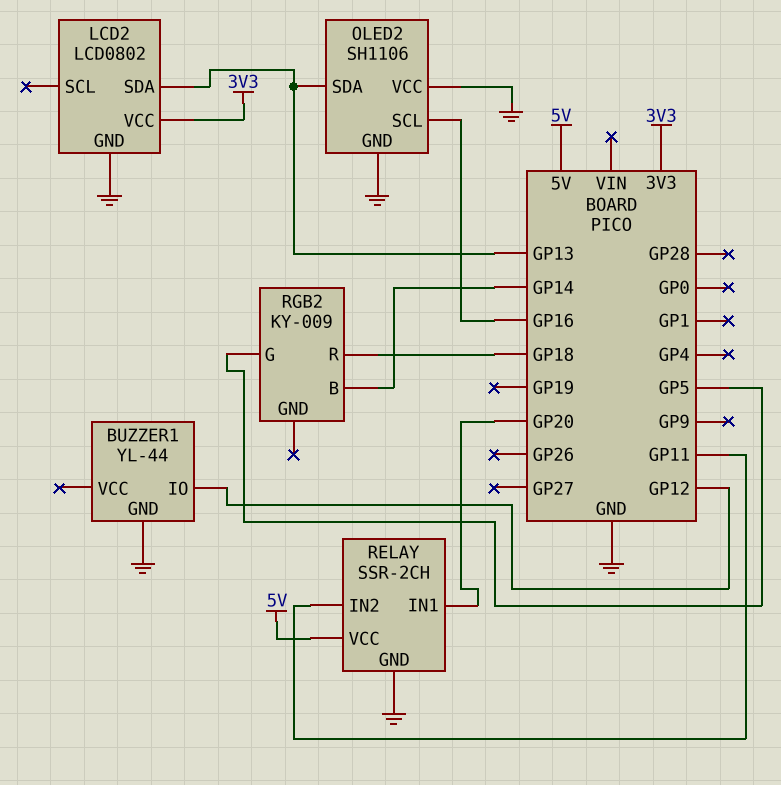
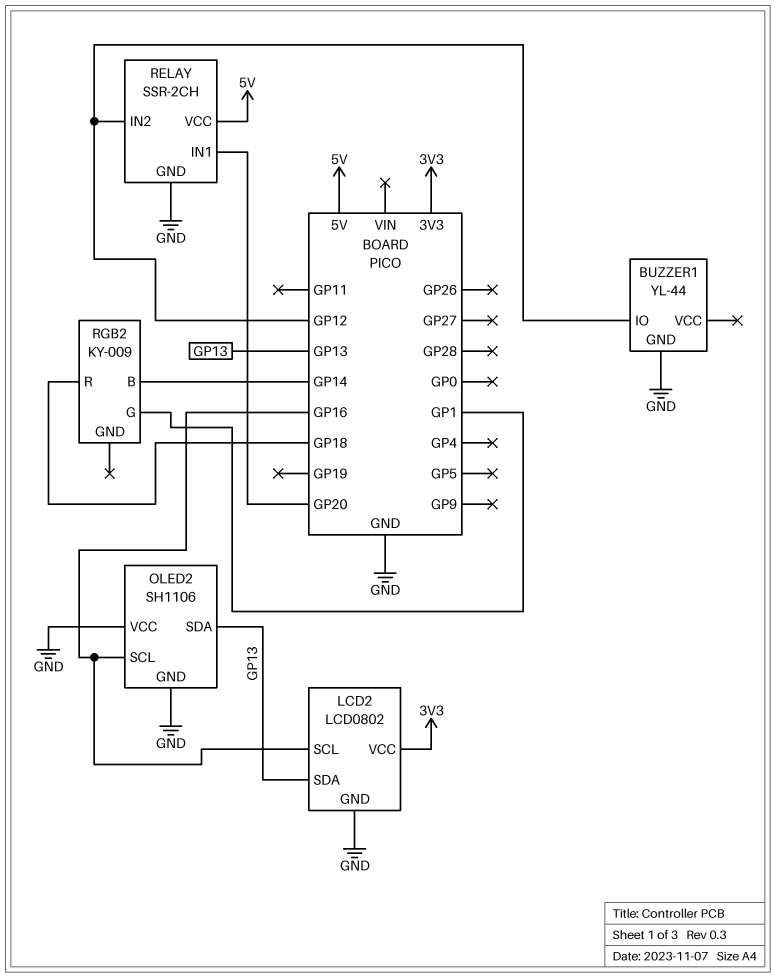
LCD2 pin SCL: none -> GP16
RELAY pin IN2: GP11 -> GP12
RGB2 pin G: GP5 -> GP1

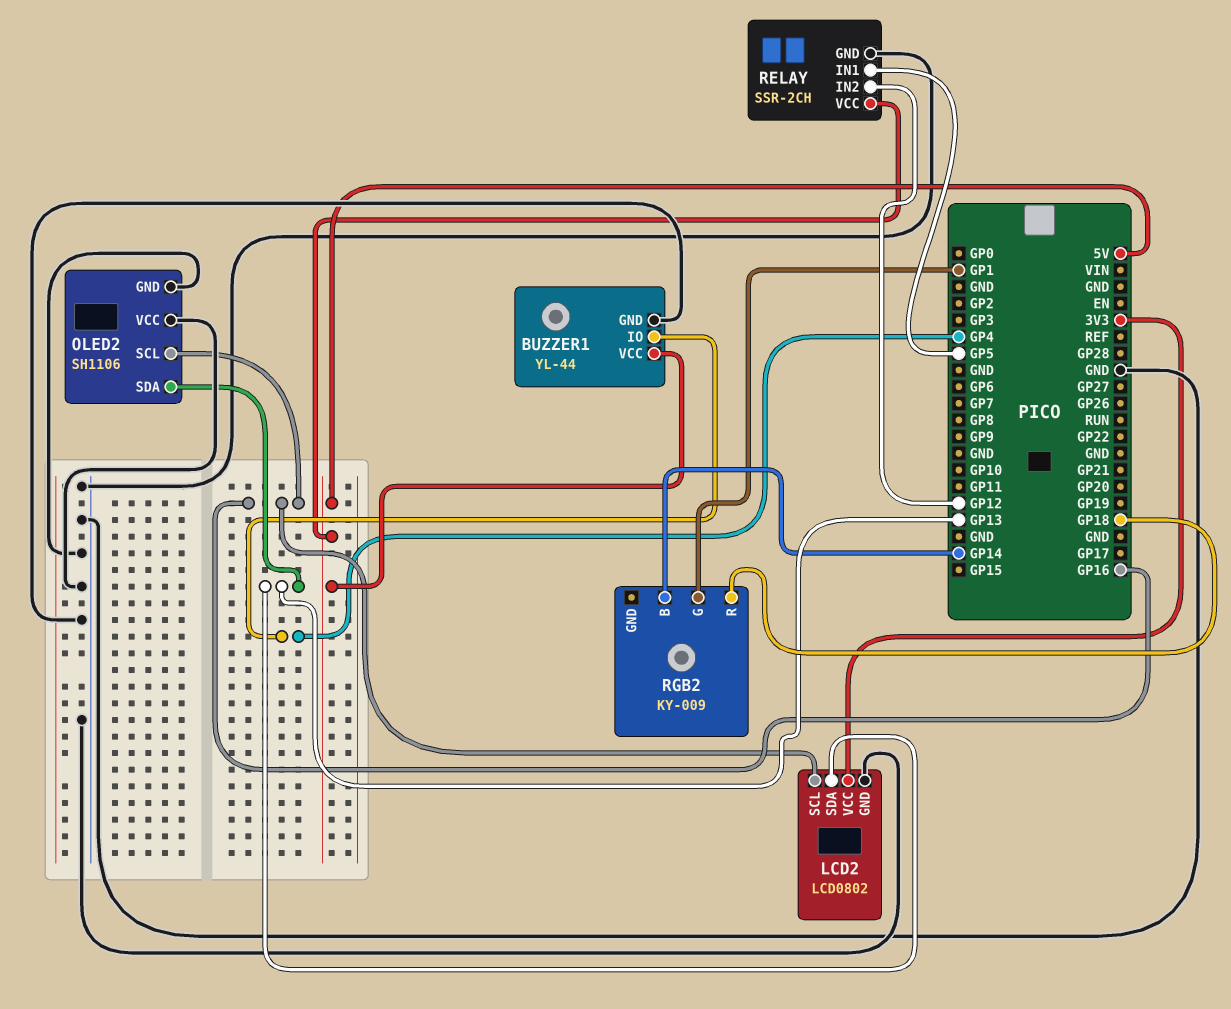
BUZZER1 pin IO: GP12 -> GP4
BUZZER1 pin VCC: none -> 5V
RELAY pin IN1: GP20 -> GP5

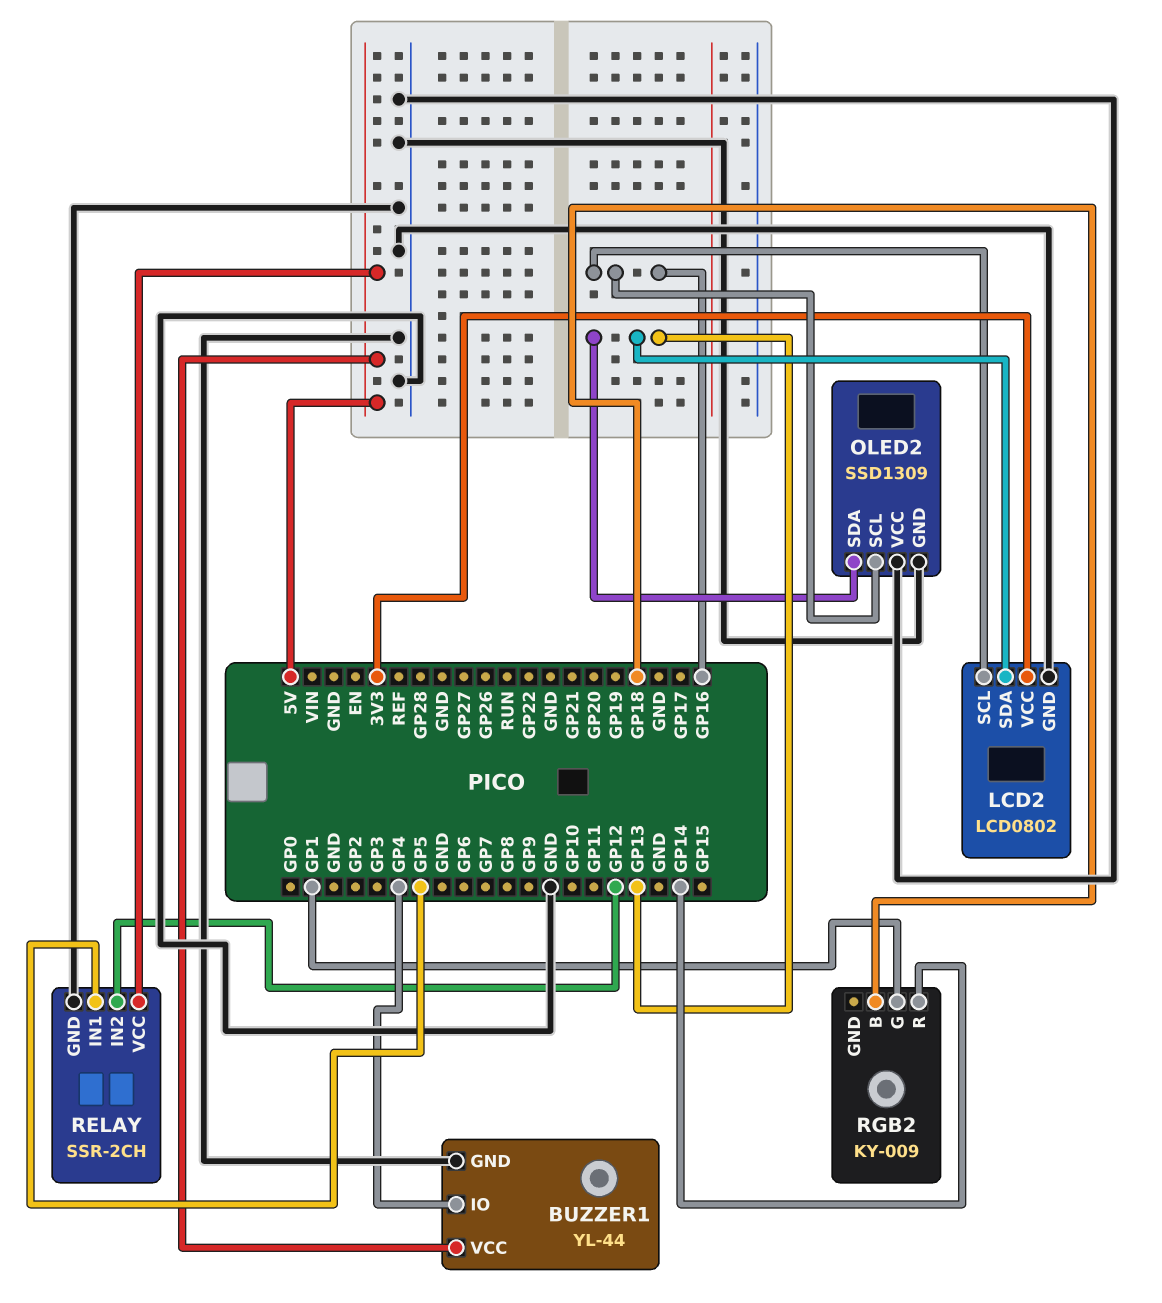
OLED2: SH1106 -> SSD1309
RGB2 pin B: GP14 -> GP18
RGB2 pin R: GP18 -> GP14

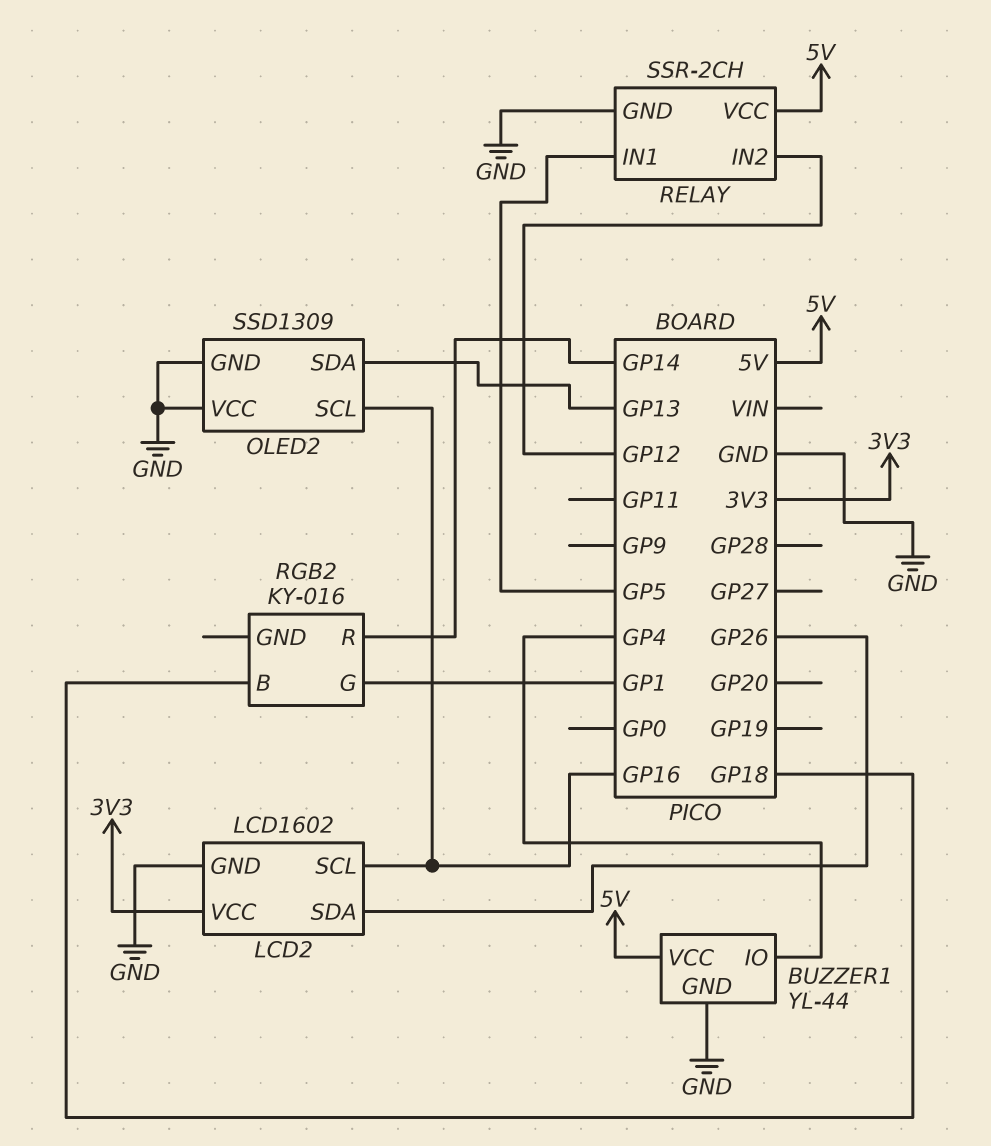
LCD2: LCD0802 -> LCD1602
LCD2 pin SDA: GP13 -> GP26
RGB2: KY-009 -> KY-016

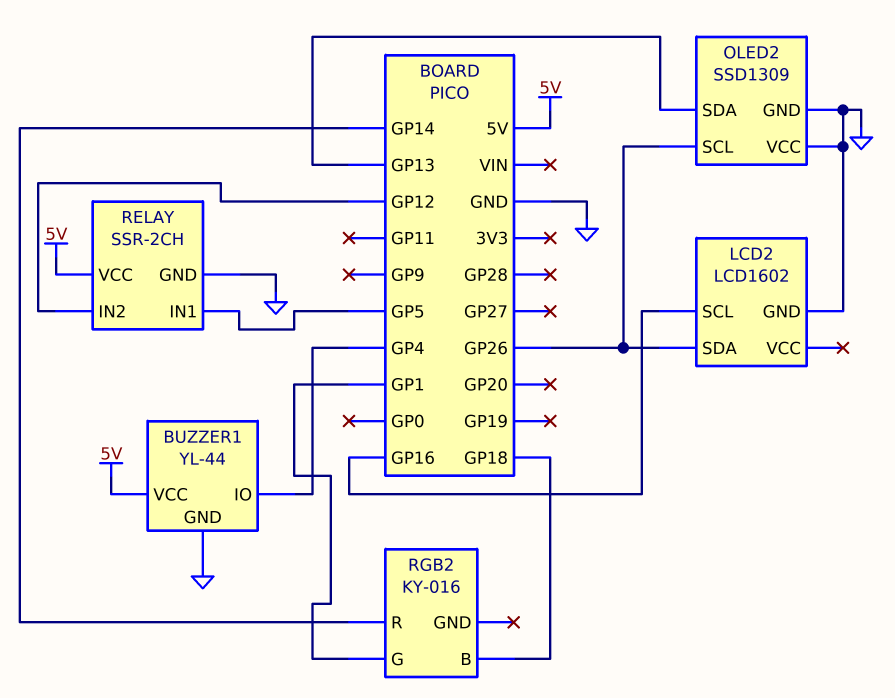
LCD2 pin VCC: 3V3 -> none
OLED2 pin SCL: GP16 -> GP26

